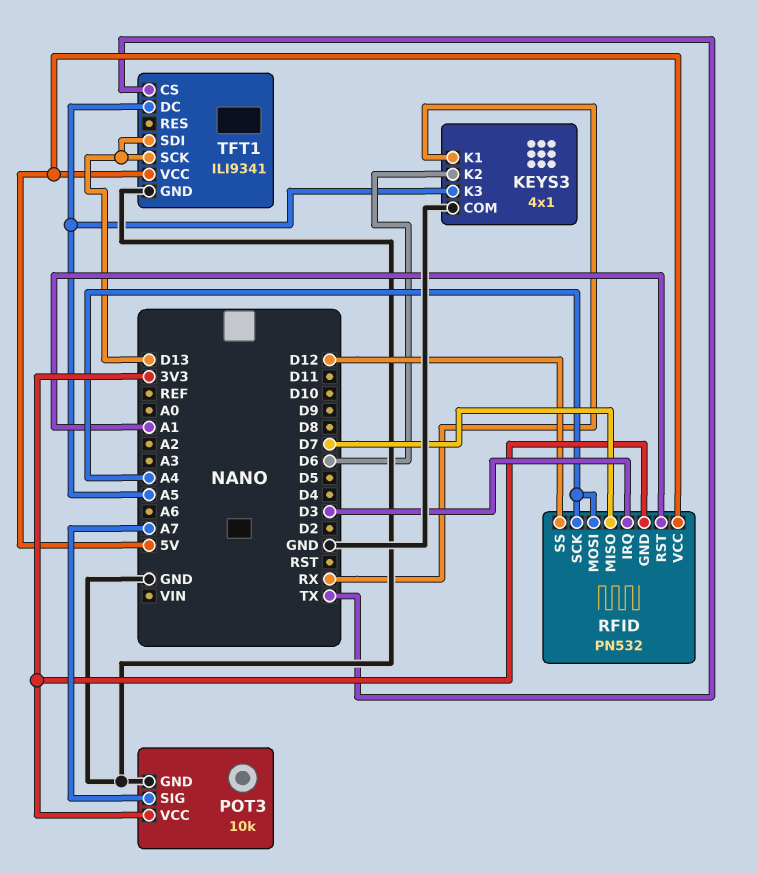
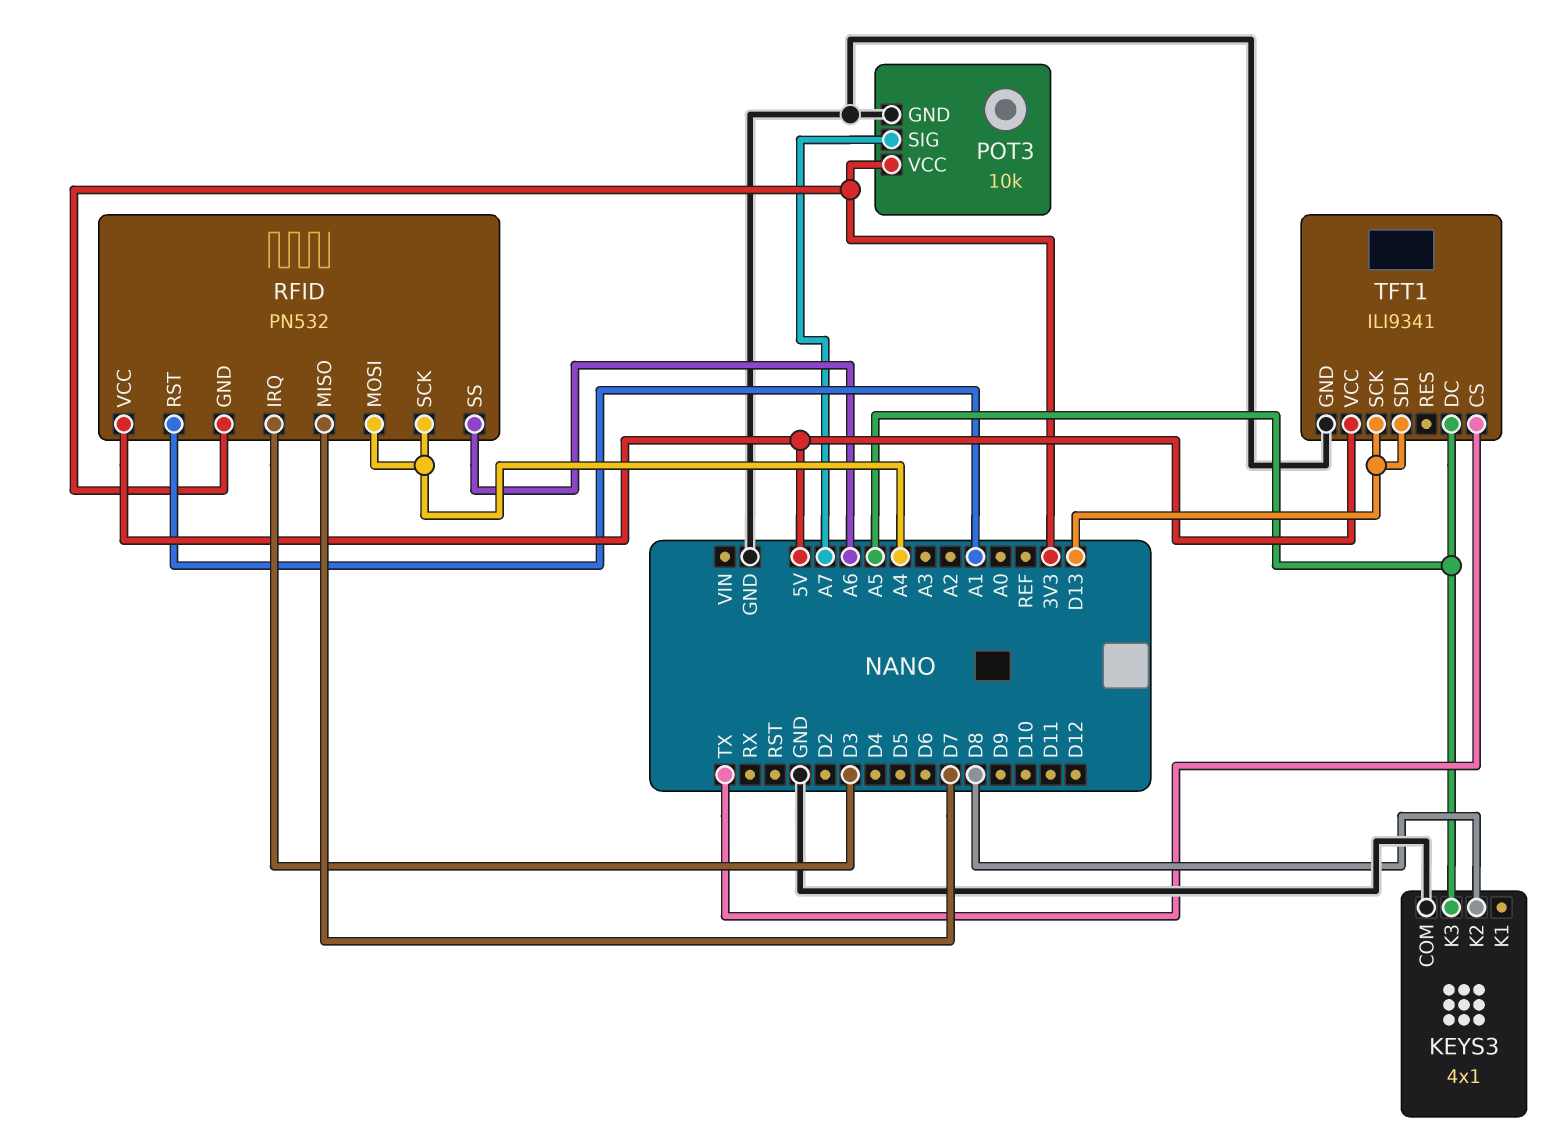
KEYS3 pin K1: RX -> none
KEYS3 pin K2: D6 -> D8
RFID pin SS: D12 -> A6

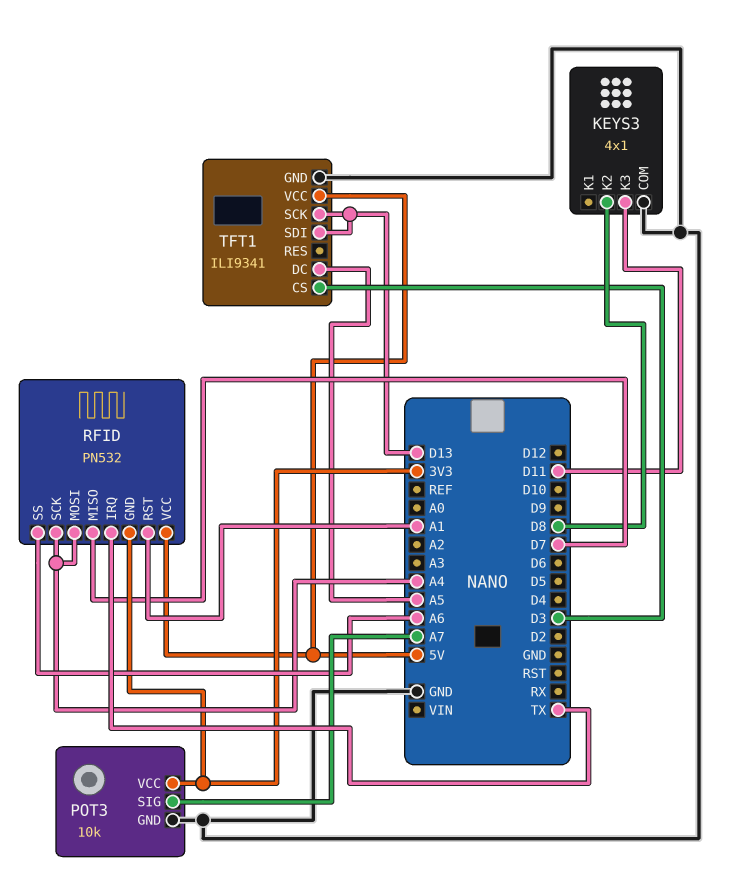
KEYS3 pin K3: A5 -> D11
RFID pin IRQ: D3 -> TX
TFT1 pin CS: TX -> D3

